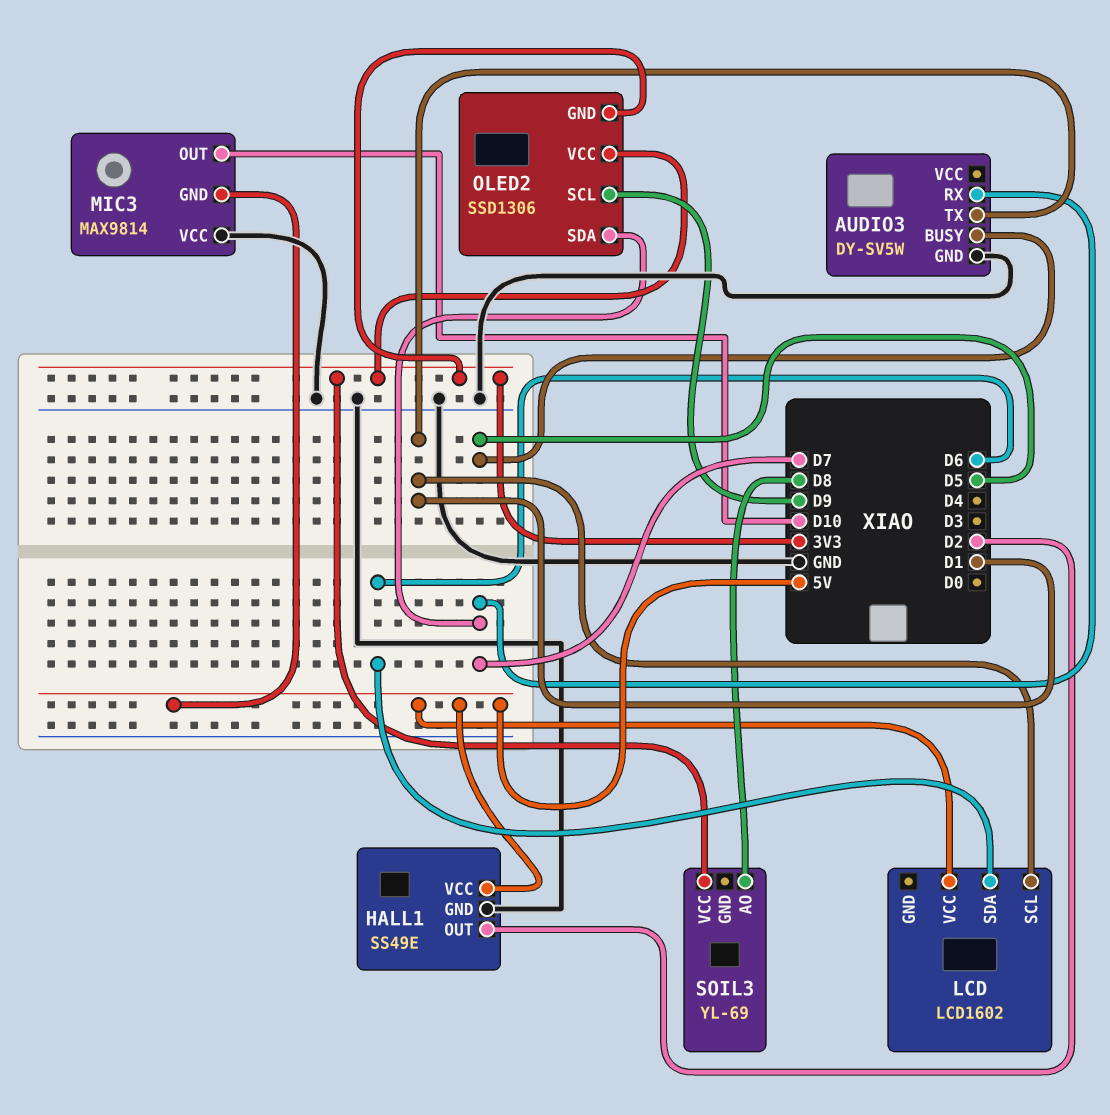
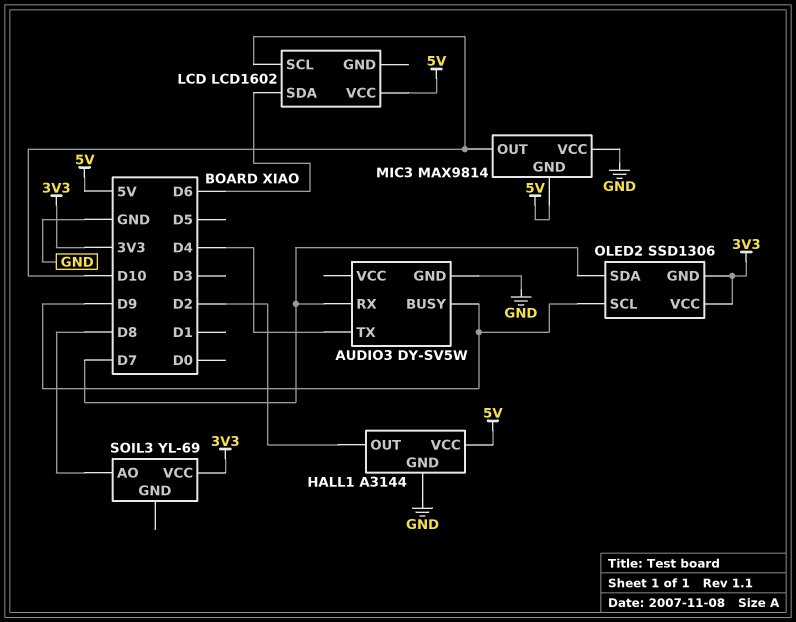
AUDIO3 pin BUSY: D5 -> D9
AUDIO3 pin TX: D1 -> D4
HALL1: SS49E -> A3144
LCD pin SCL: D1 -> D10

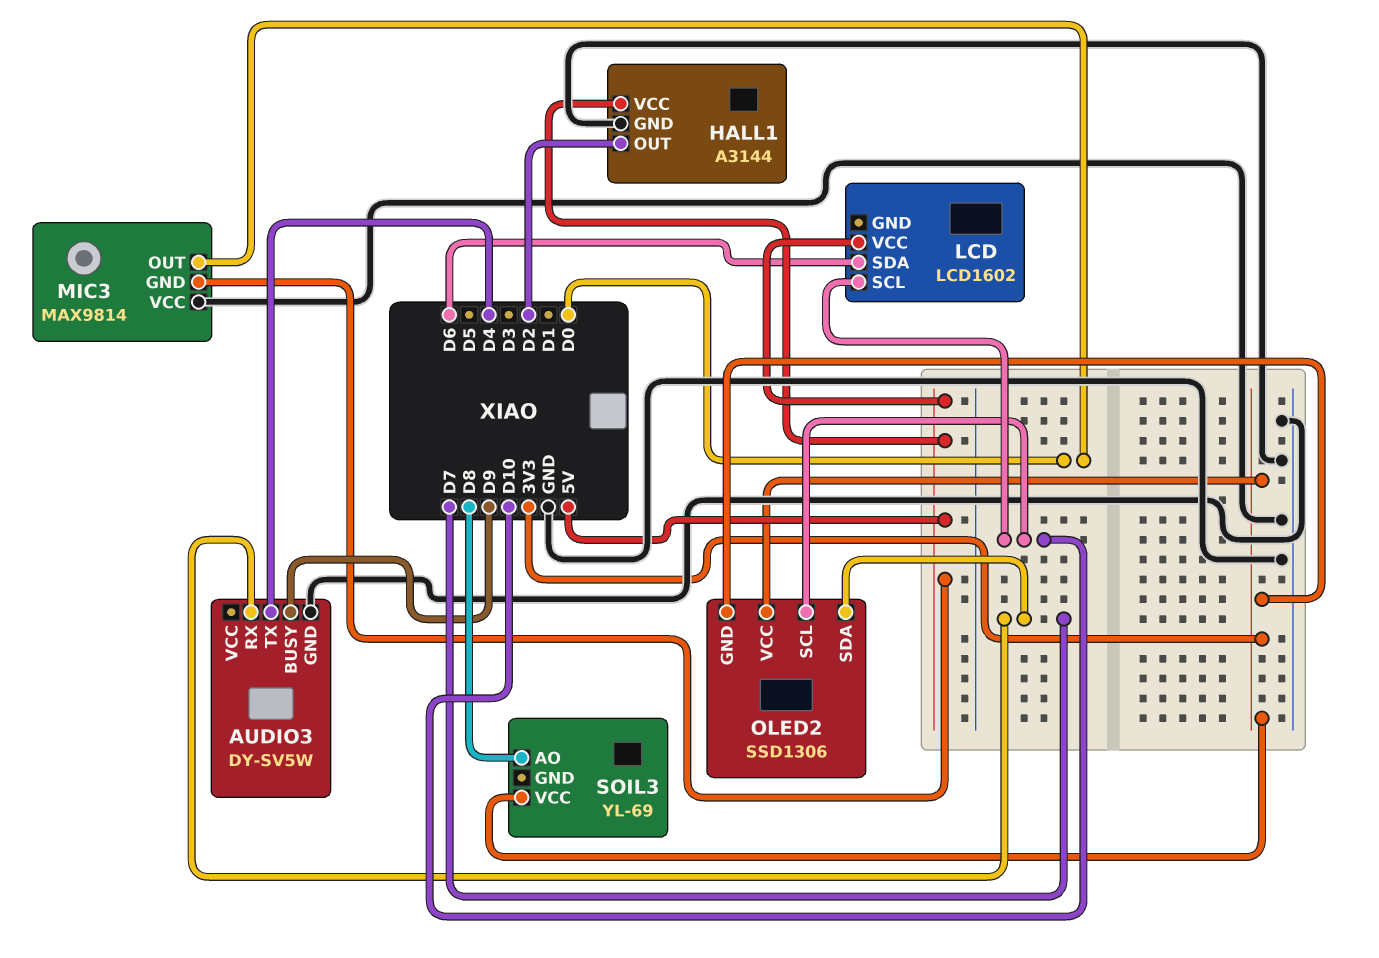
MIC3 pin OUT: D10 -> D0
OLED2 pin SCL: D9 -> D10

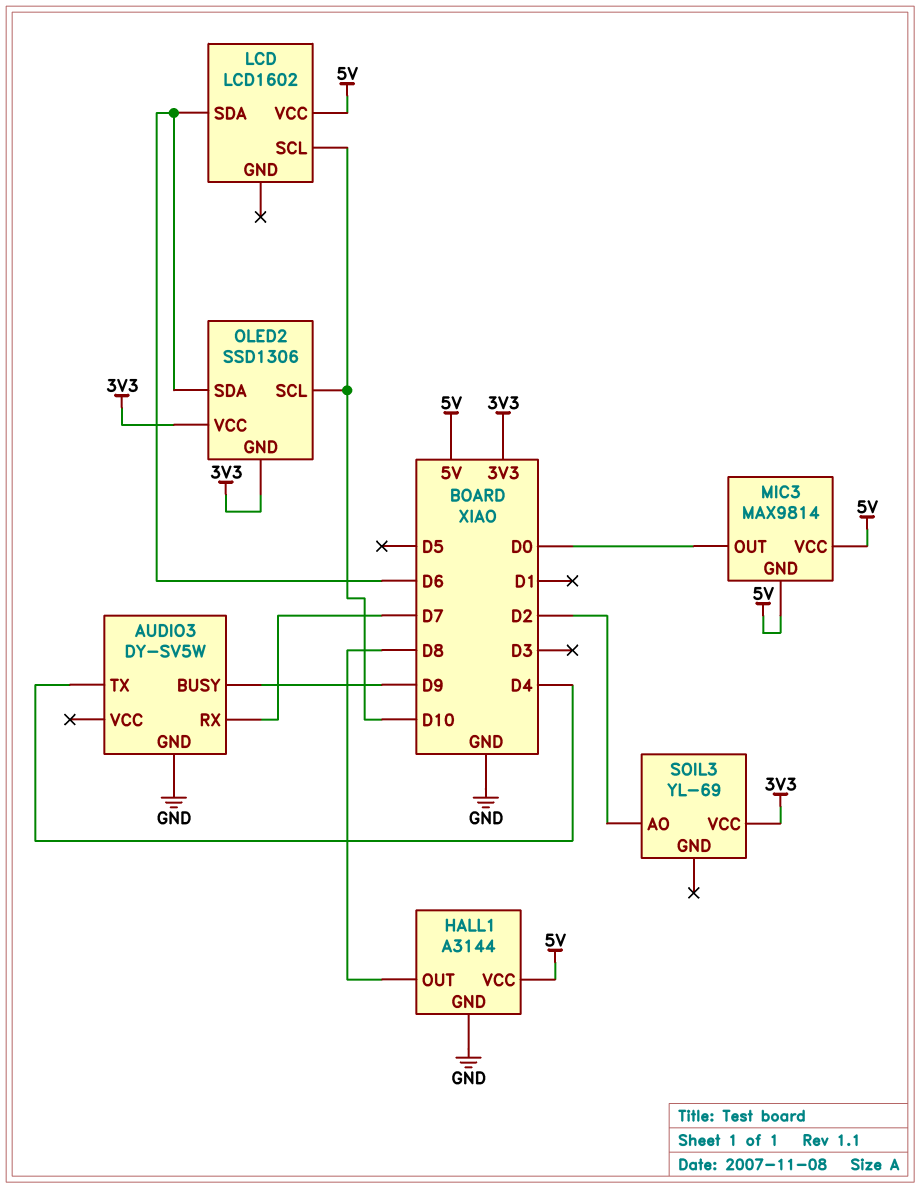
HALL1 pin OUT: D2 -> D8
MIC3 pin VCC: GND -> 5V
OLED2 pin SDA: D7 -> D6
SOIL3 pin AO: D8 -> D2

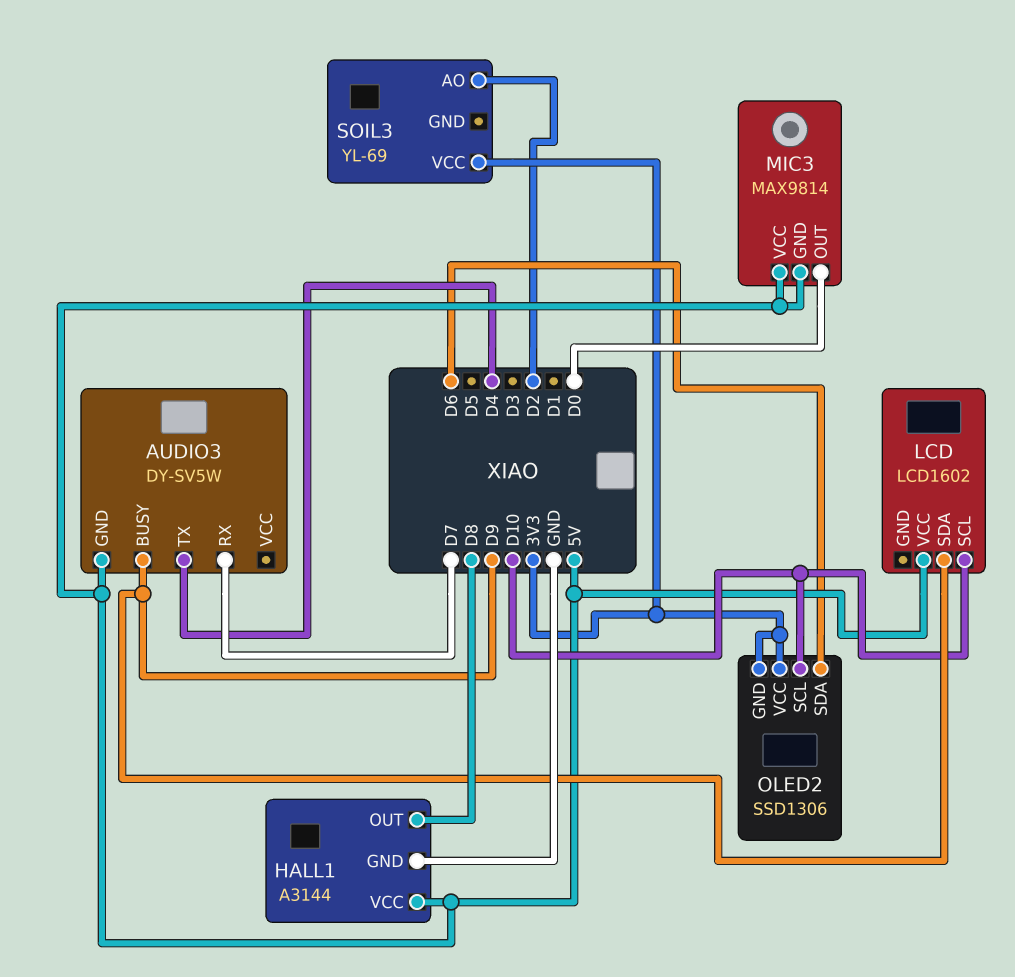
AUDIO3 pin GND: GND -> 5V
LCD pin SDA: D6 -> D9

